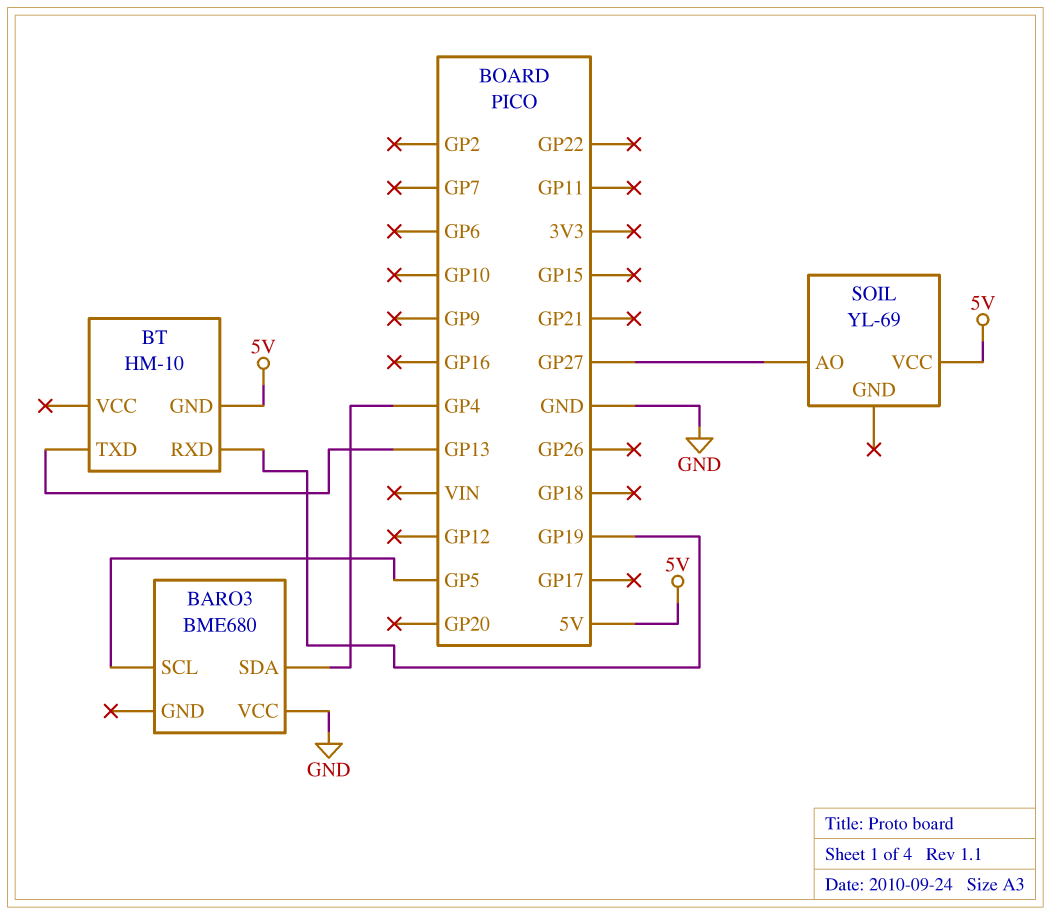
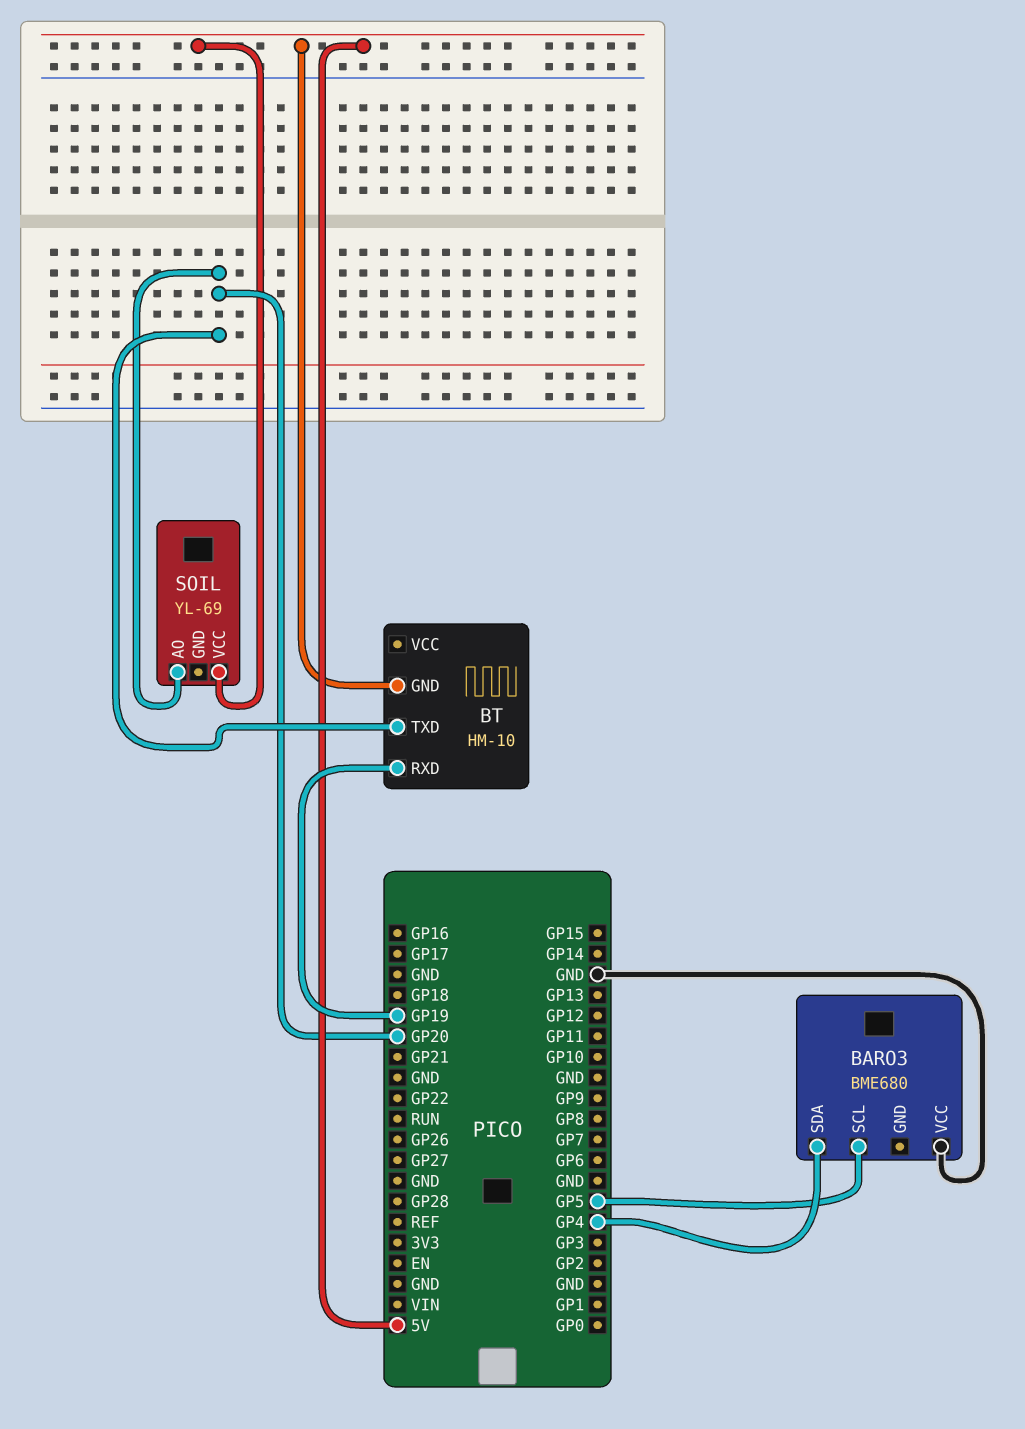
BT pin TXD: GP13 -> GP20
SOIL pin AO: GP27 -> GP20

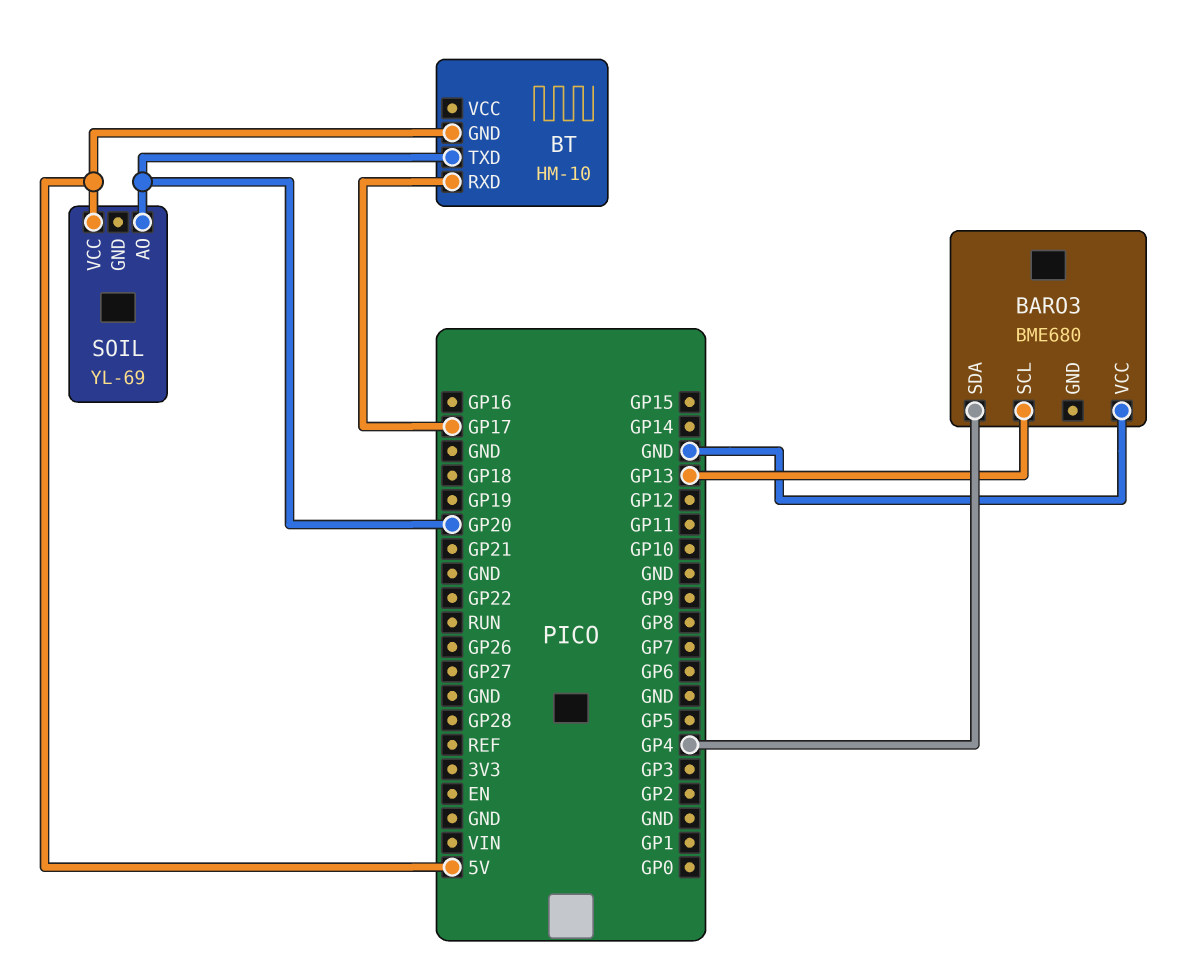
BARO3 pin SCL: GP5 -> GP13
BT pin RXD: GP19 -> GP17

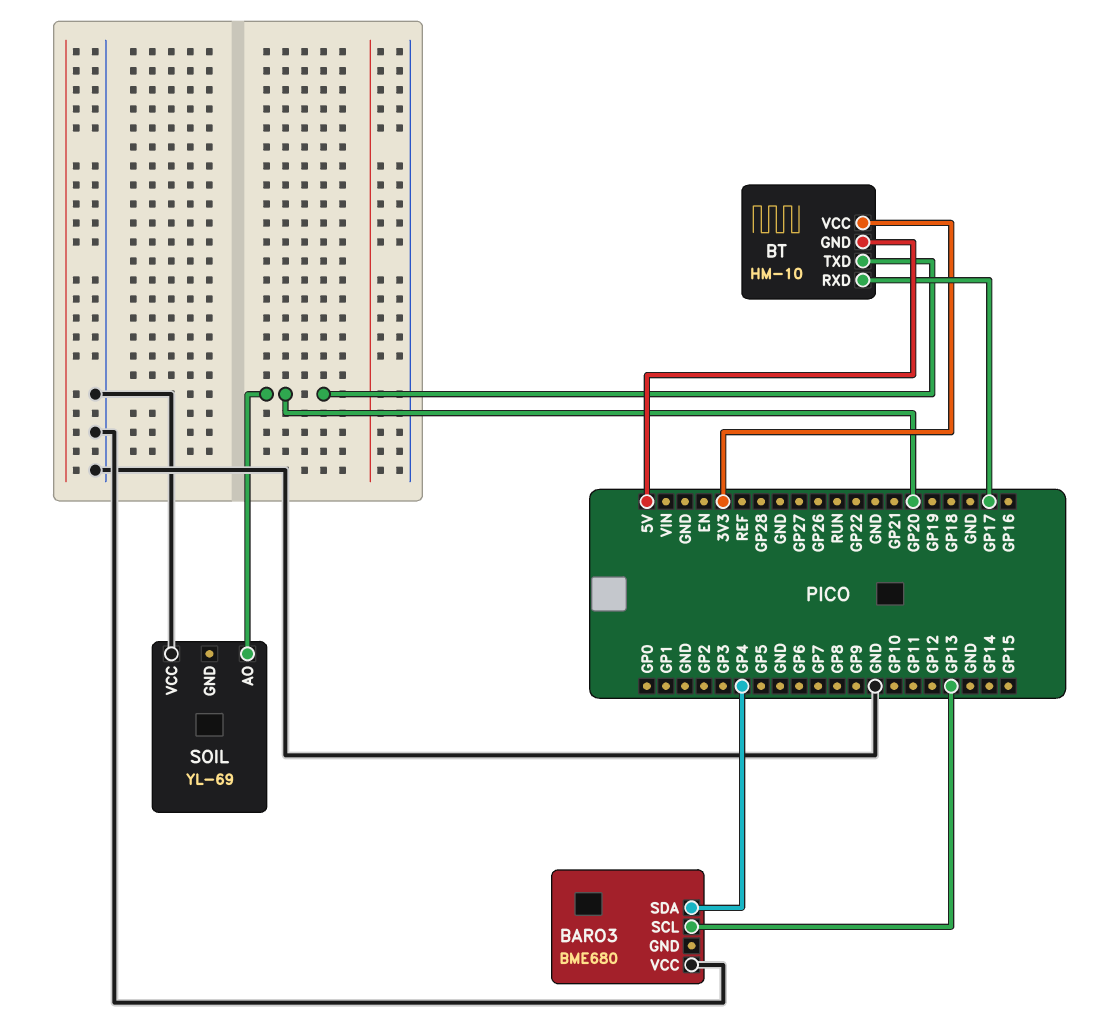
BT pin VCC: none -> 3V3
SOIL pin VCC: 5V -> GND

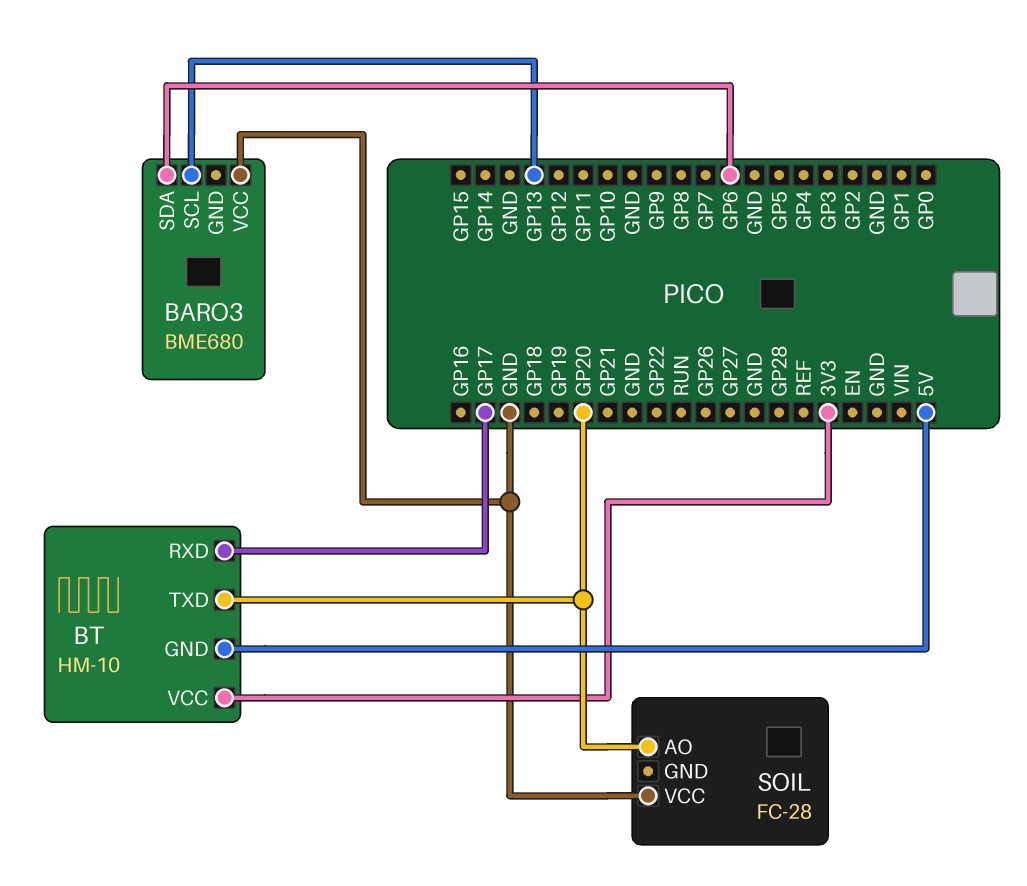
BARO3 pin SDA: GP4 -> GP6
SOIL: YL-69 -> FC-28

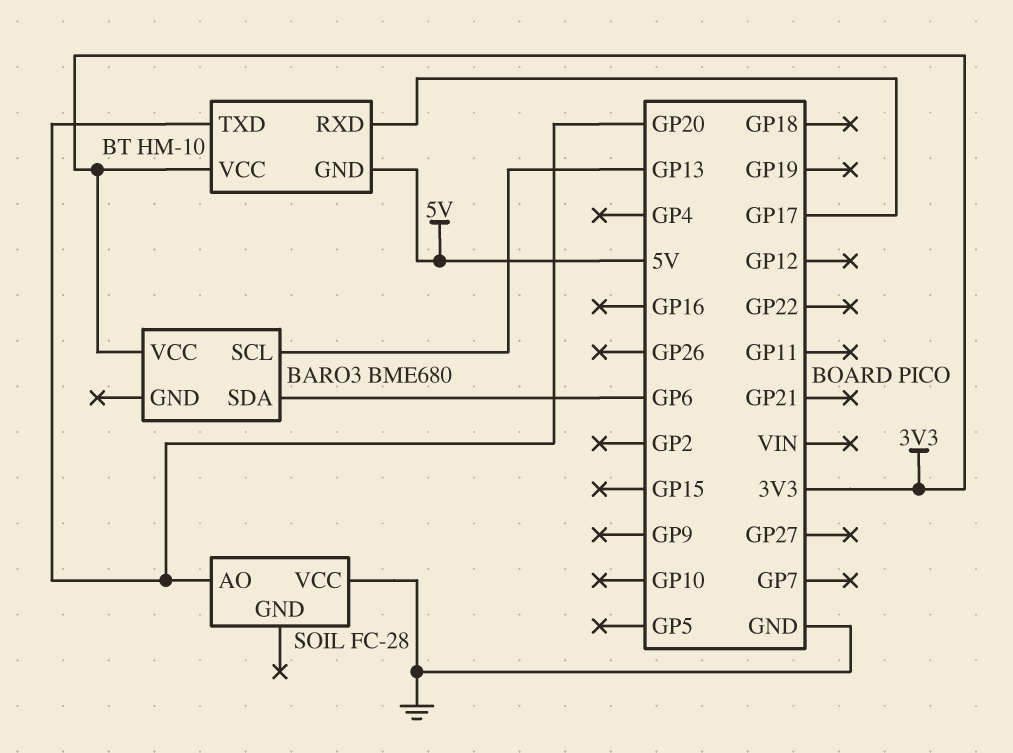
BARO3 pin VCC: GND -> 3V3

